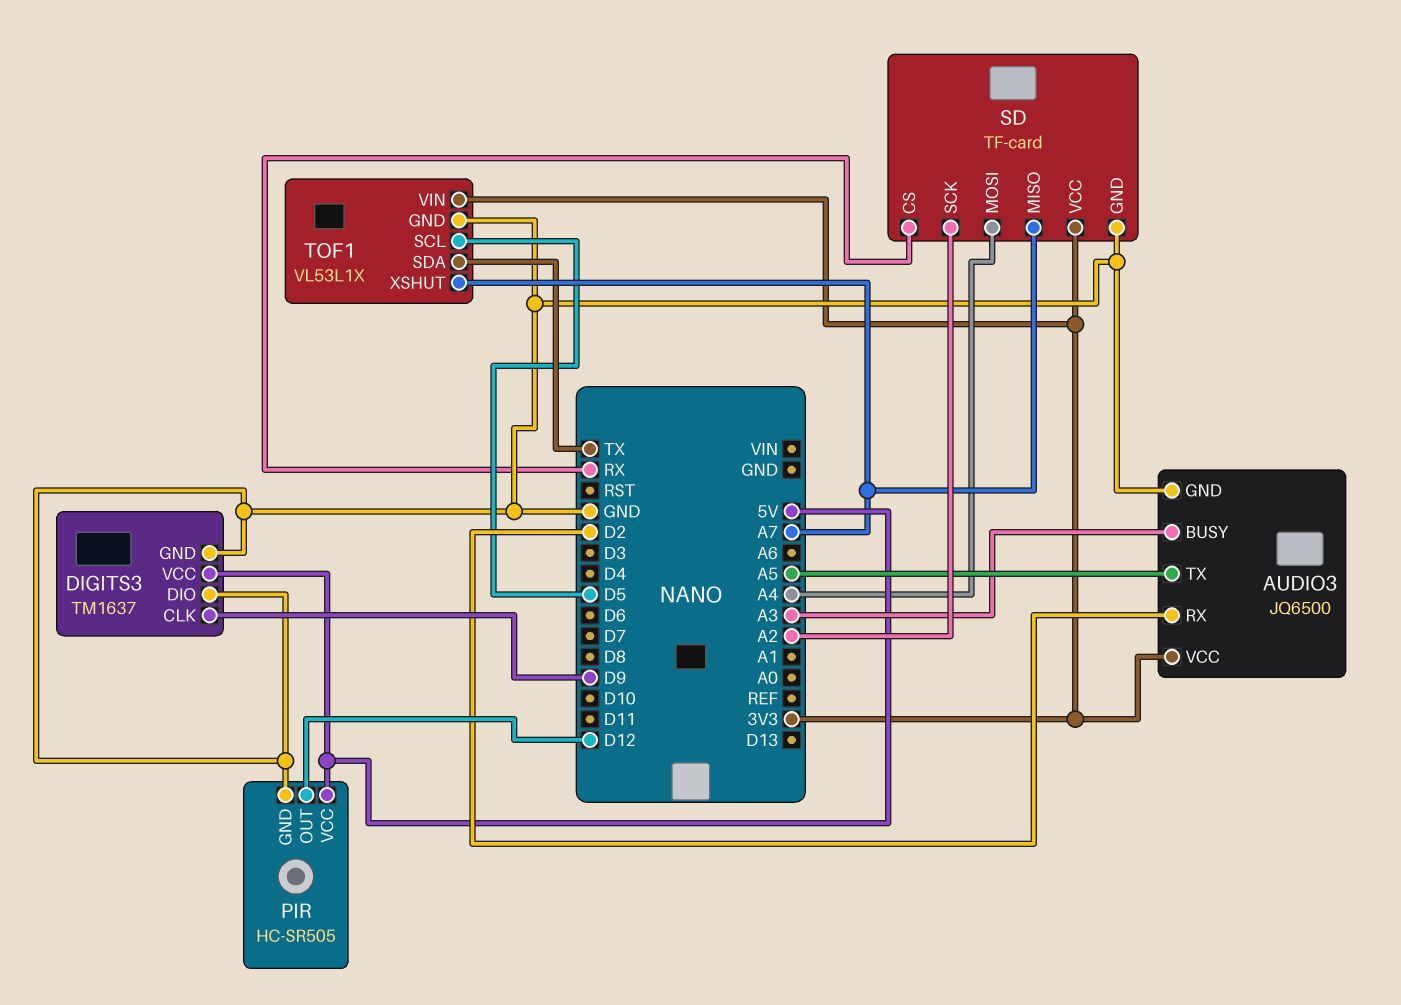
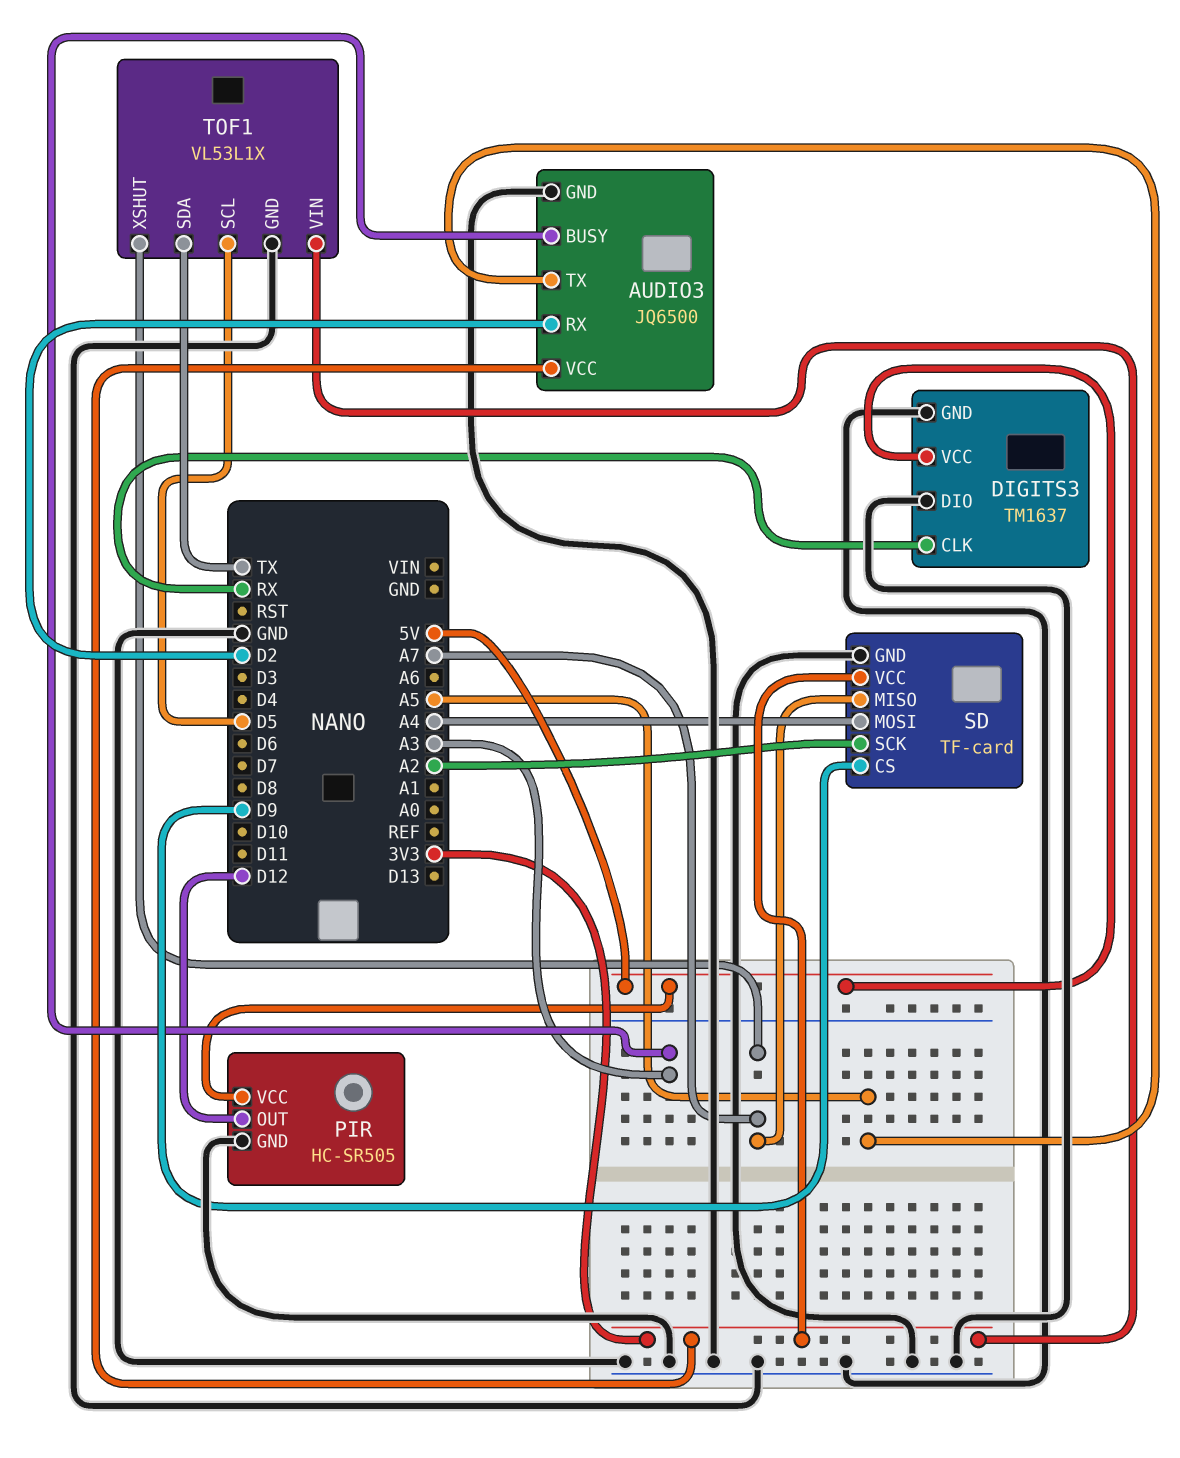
DIGITS3 pin CLK: D9 -> RX
SD pin CS: RX -> D9

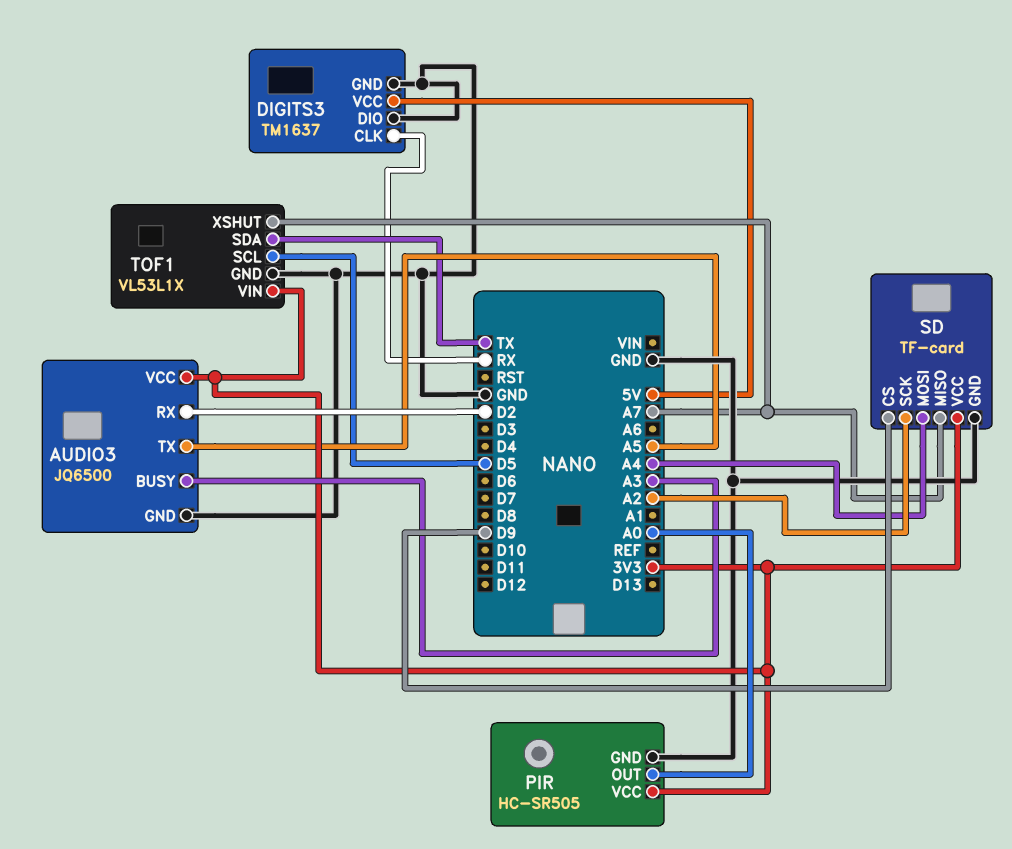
PIR pin OUT: D12 -> A0
PIR pin VCC: 5V -> 3V3

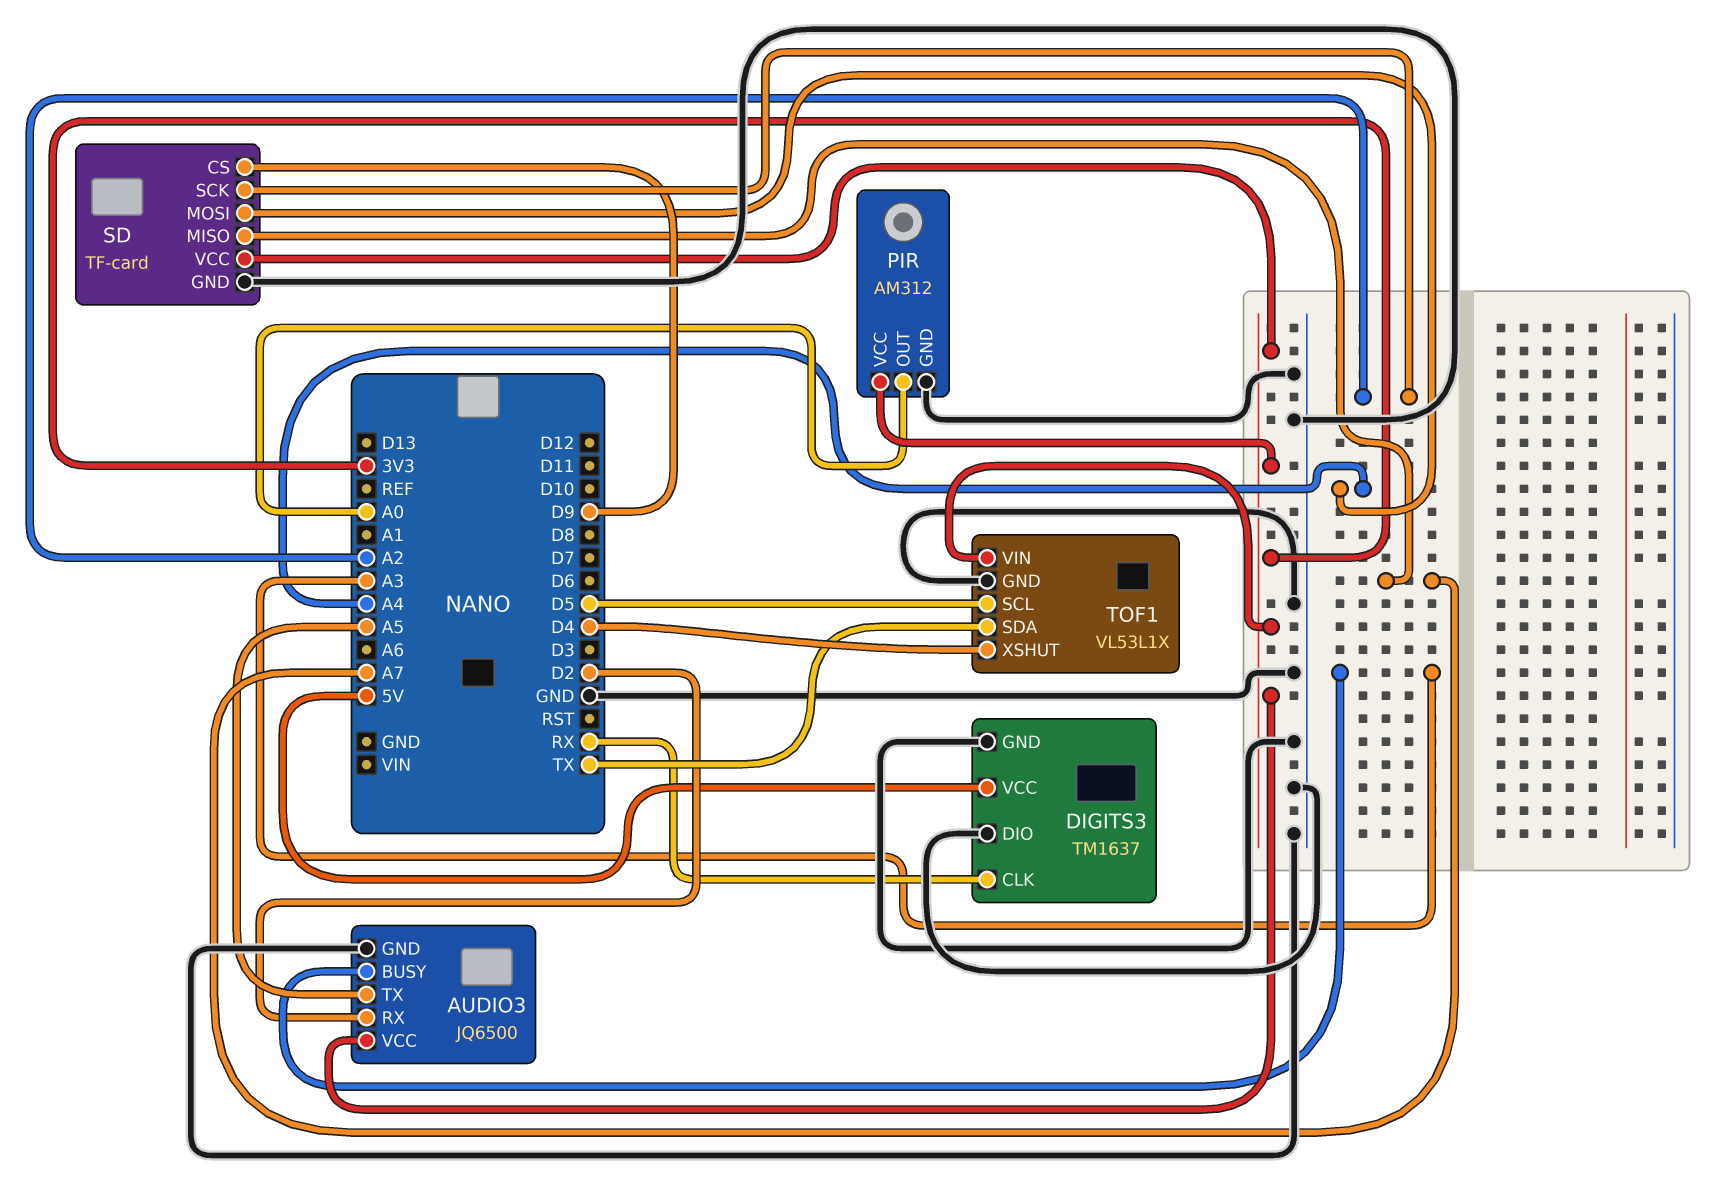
PIR: HC-SR505 -> AM312
TOF1 pin XSHUT: A7 -> D4

